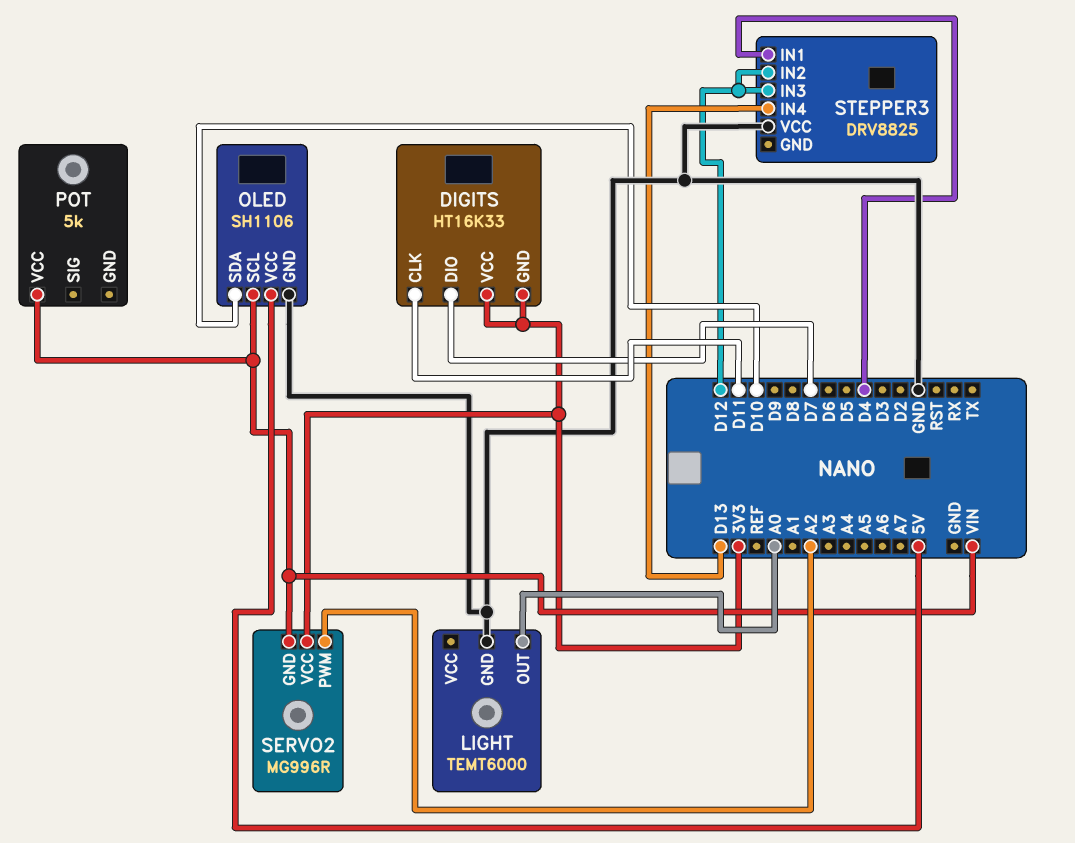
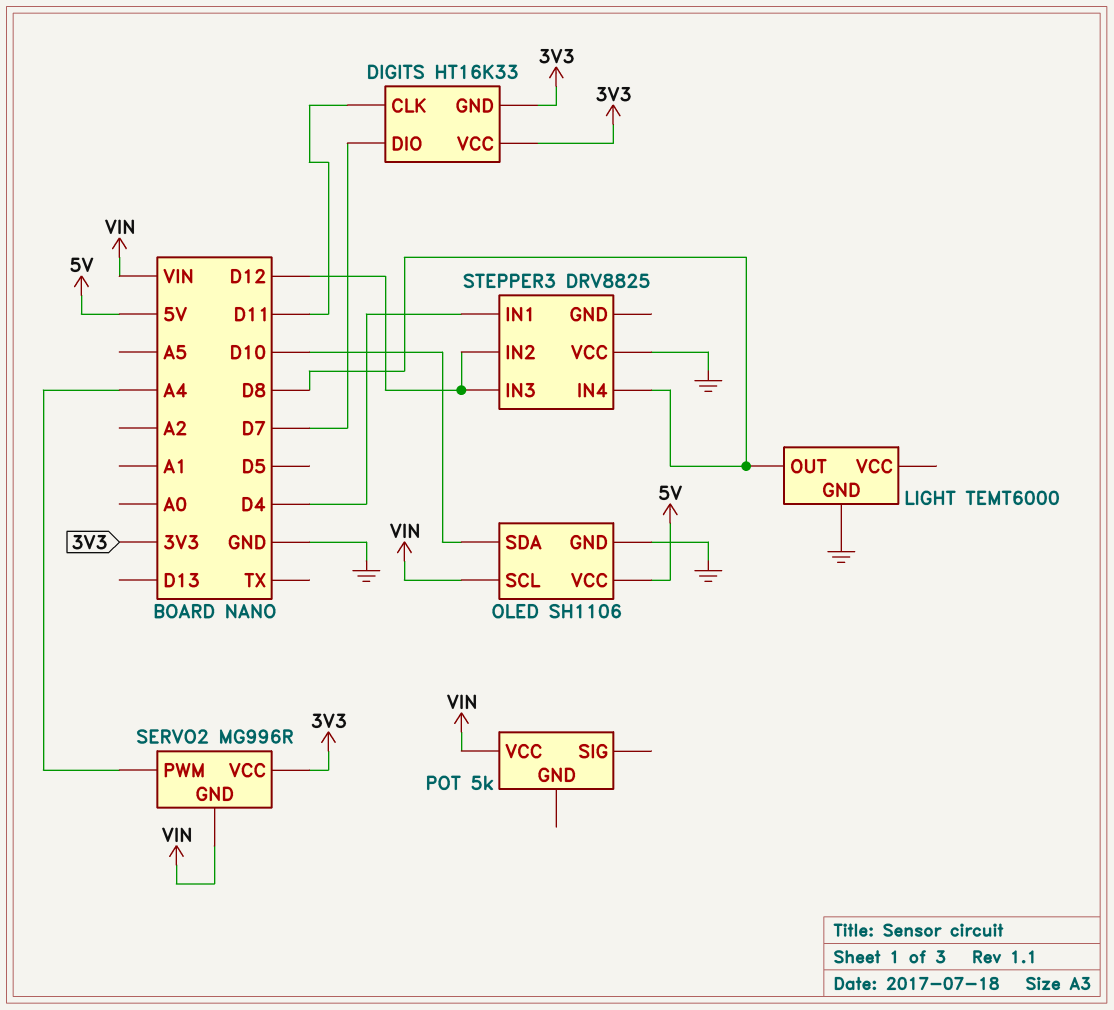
LIGHT pin OUT: A0 -> D8
SERVO2 pin PWM: A2 -> A4
STEPPER3 pin IN4: D13 -> D8

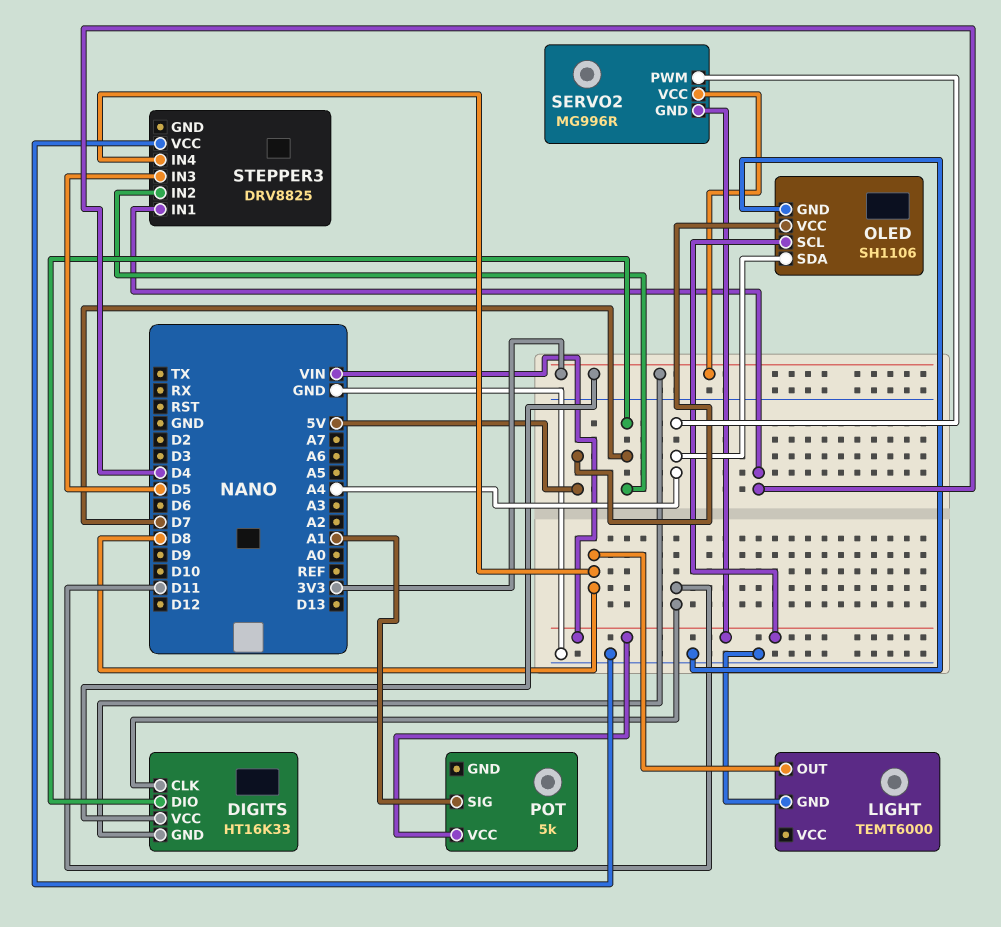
OLED pin SDA: D10 -> A4
POT pin SIG: none -> A1
STEPPER3 pin IN2: D12 -> D7
STEPPER3 pin IN3: D12 -> D5

